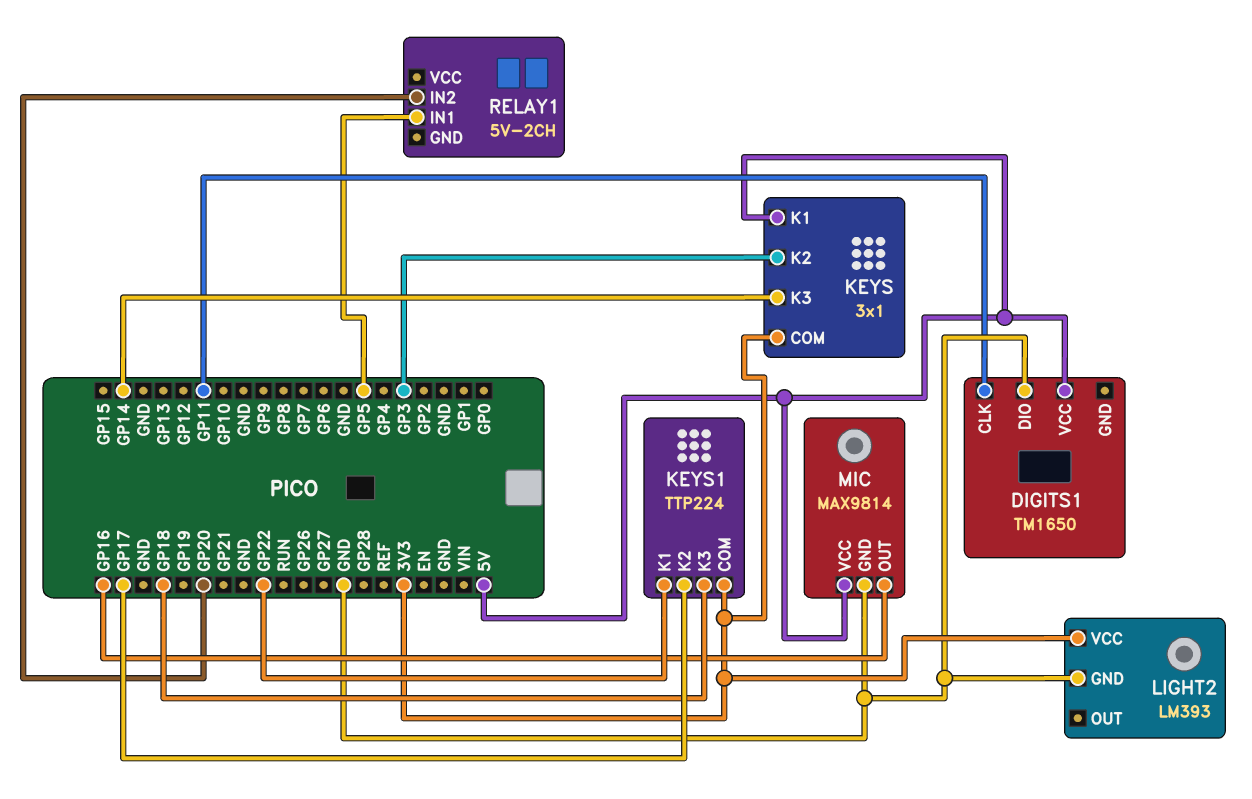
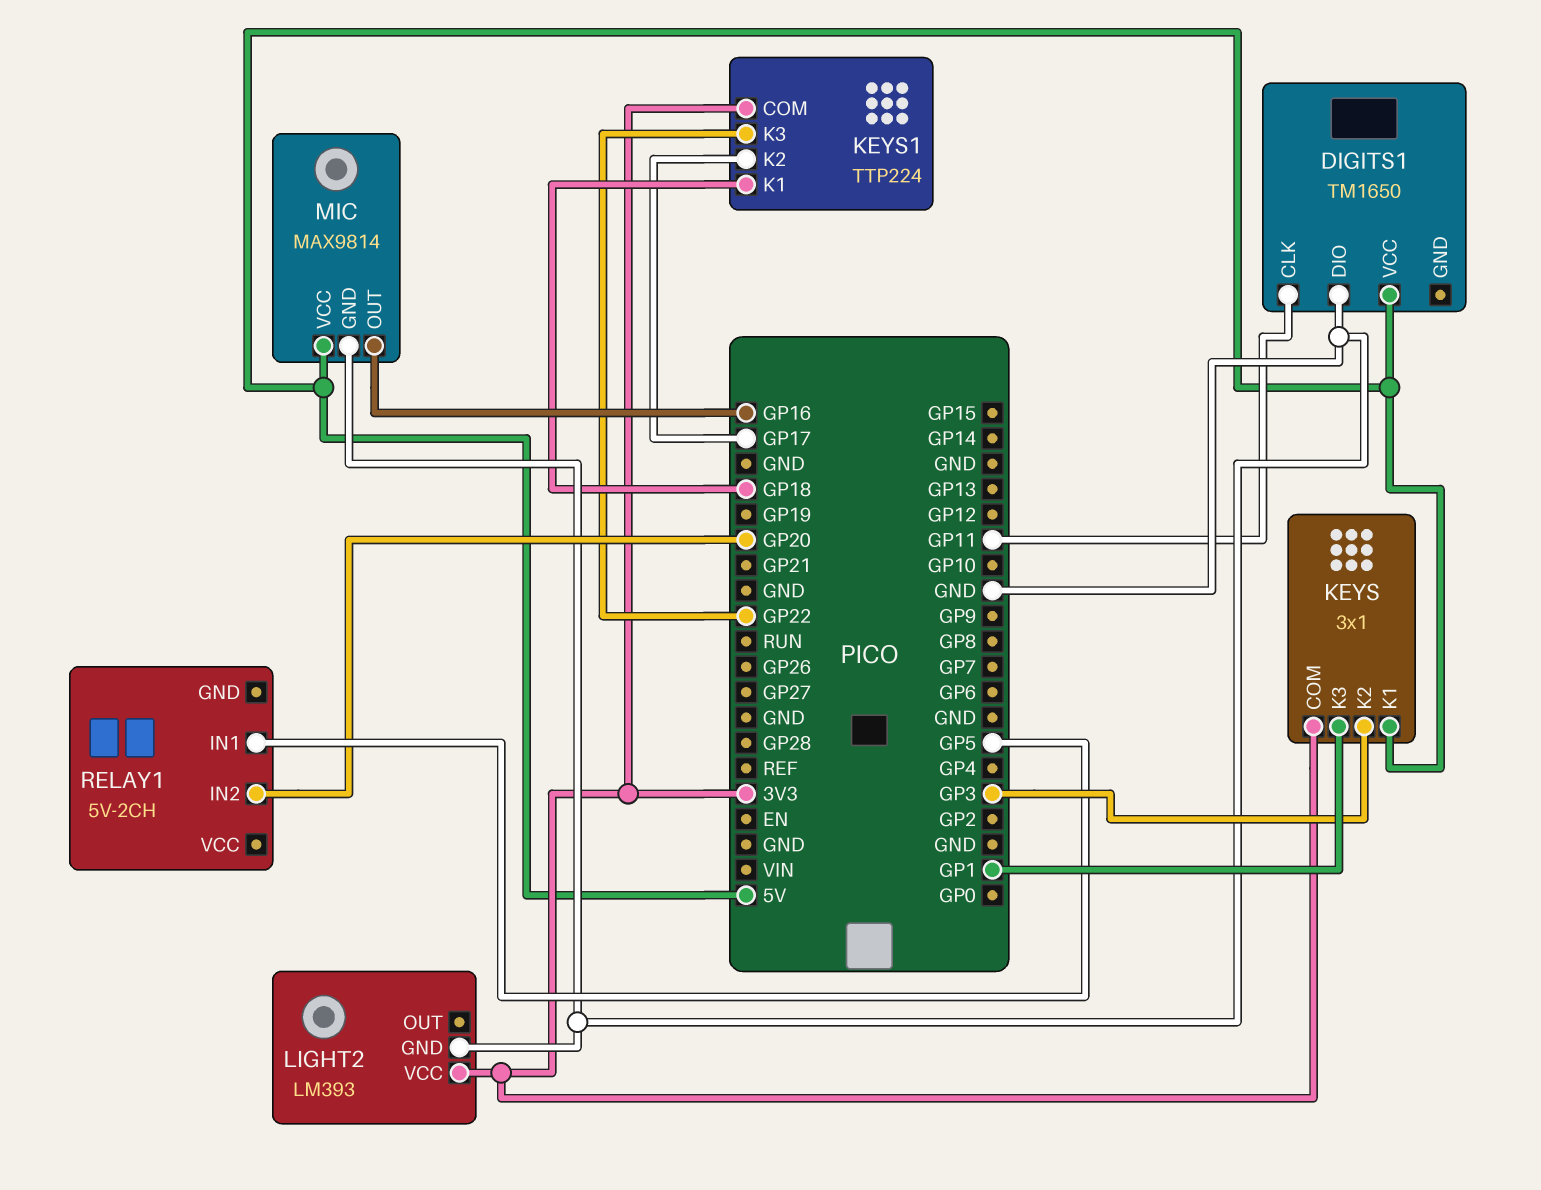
KEYS pin K3: GP14 -> GP1
KEYS1 pin K1: GP22 -> GP18
KEYS1 pin K3: GP18 -> GP22

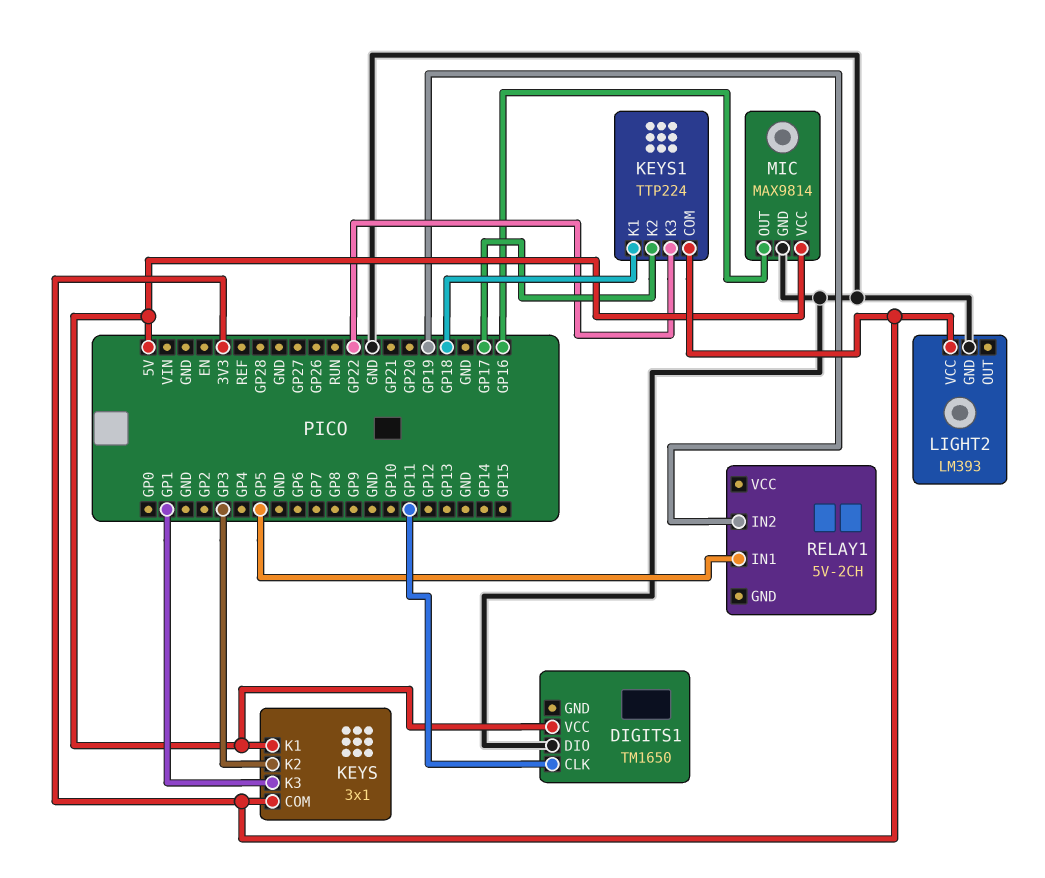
RELAY1 pin IN2: GP20 -> GP19

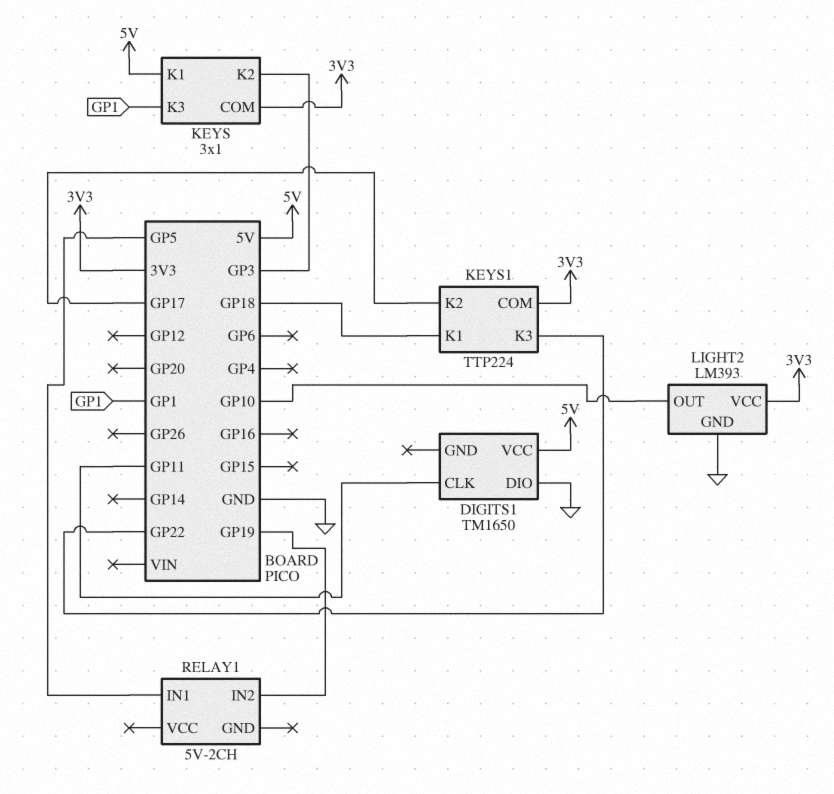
LIGHT2 pin OUT: none -> GP10
MIC: MAX9814 -> none
MIC pin GND: GND -> none
MIC pin OUT: GP16 -> none
MIC pin VCC: 5V -> none

